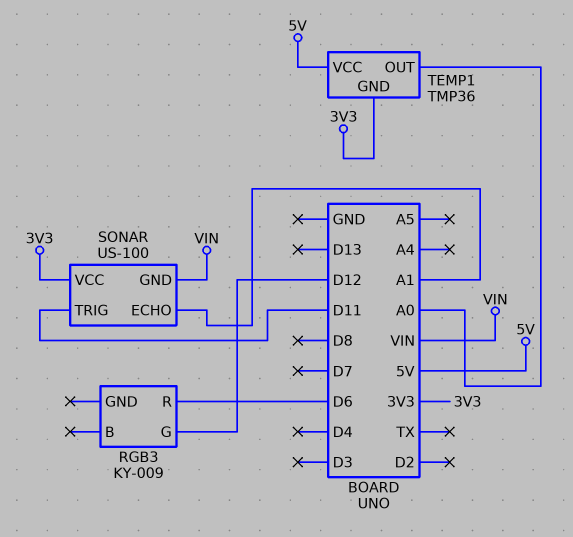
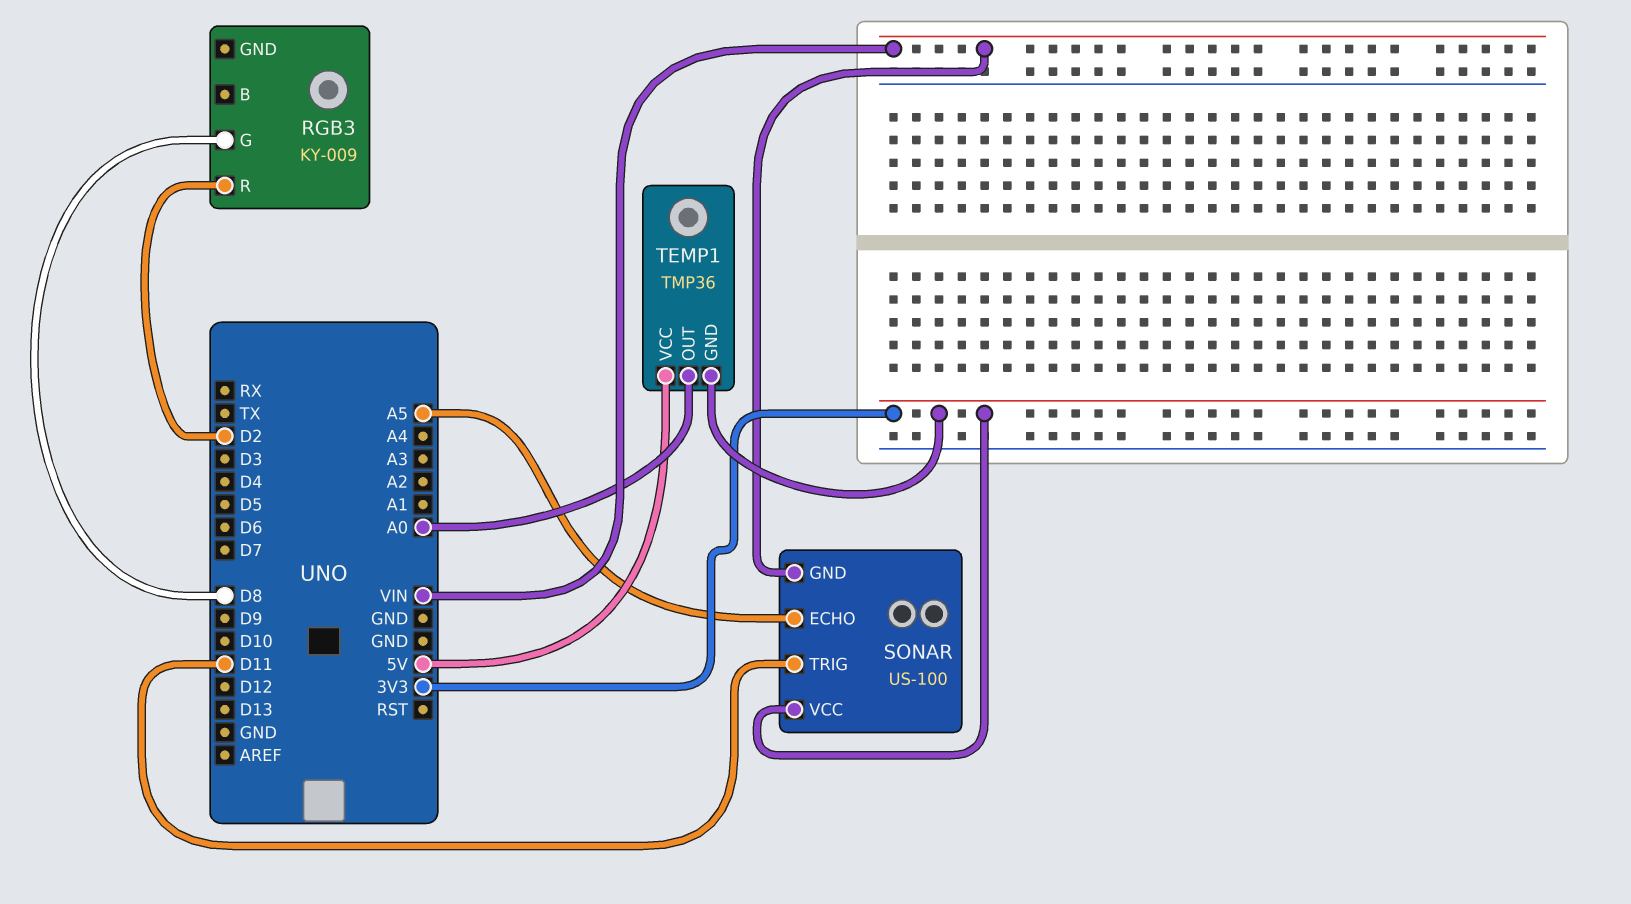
RGB3 pin G: D12 -> D8
RGB3 pin R: D6 -> D2
SONAR pin ECHO: A1 -> A5

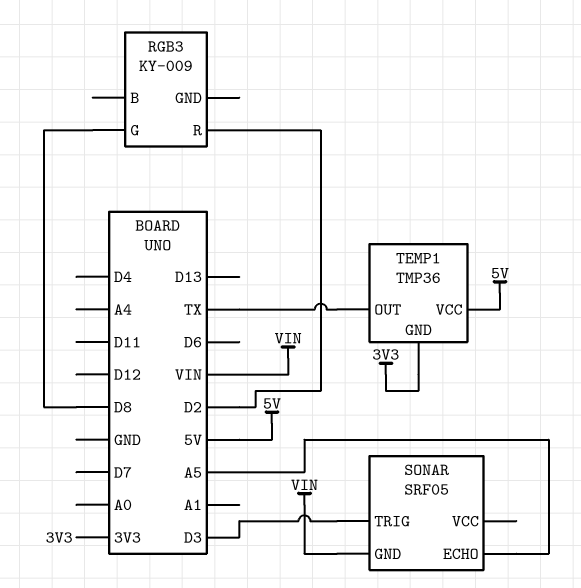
SONAR: US-100 -> SRF05
SONAR pin TRIG: D11 -> D3
SONAR pin VCC: 3V3 -> none
TEMP1 pin OUT: A0 -> TX

